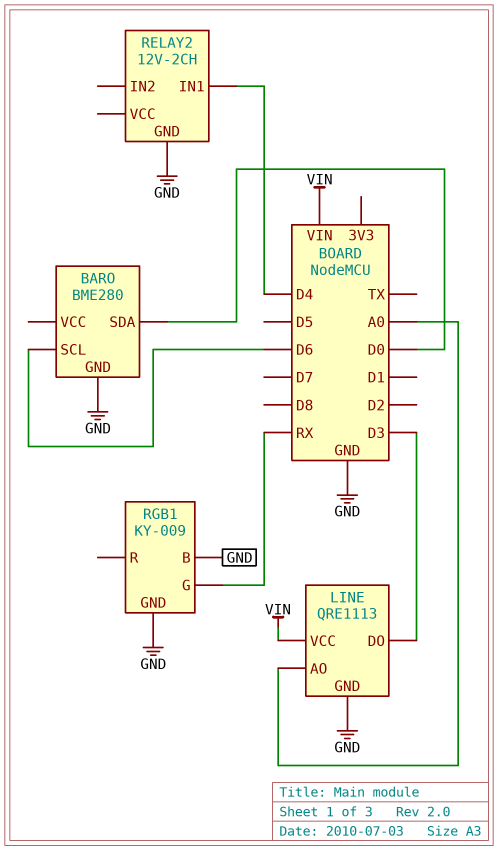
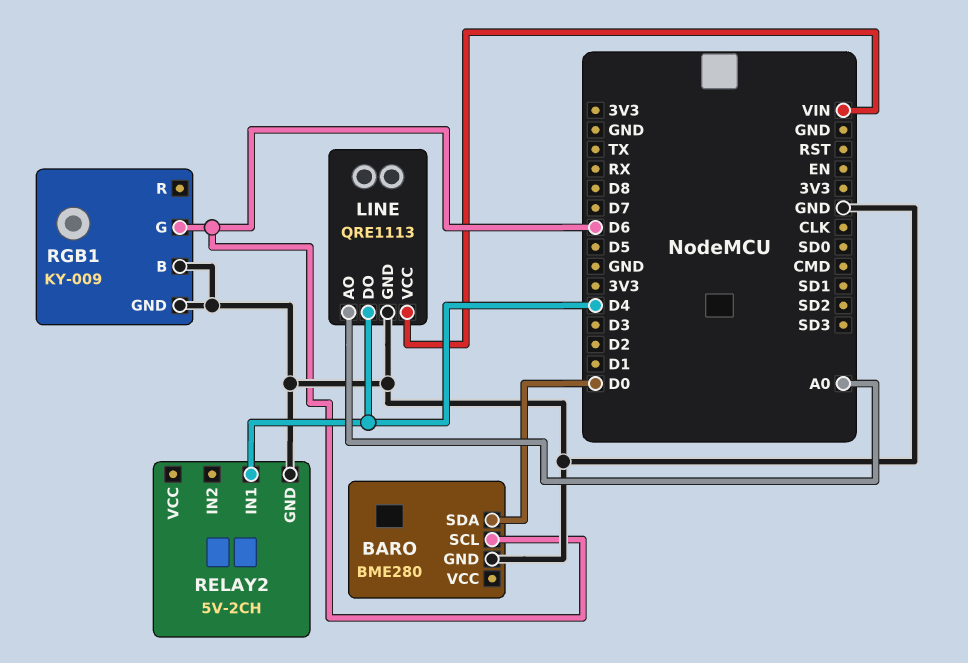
LINE pin DO: D3 -> D4
RELAY2: 12V-2CH -> 5V-2CH
RGB1 pin G: RX -> D6

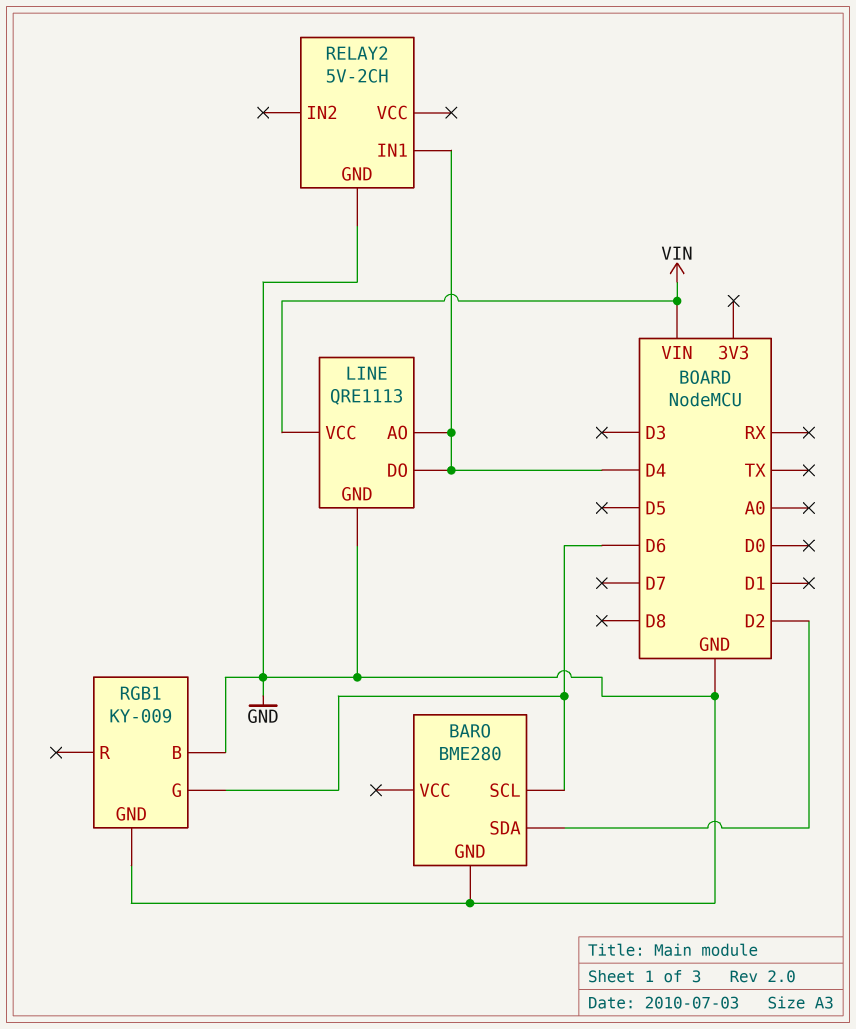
BARO pin SDA: D0 -> D2
LINE pin AO: A0 -> D4

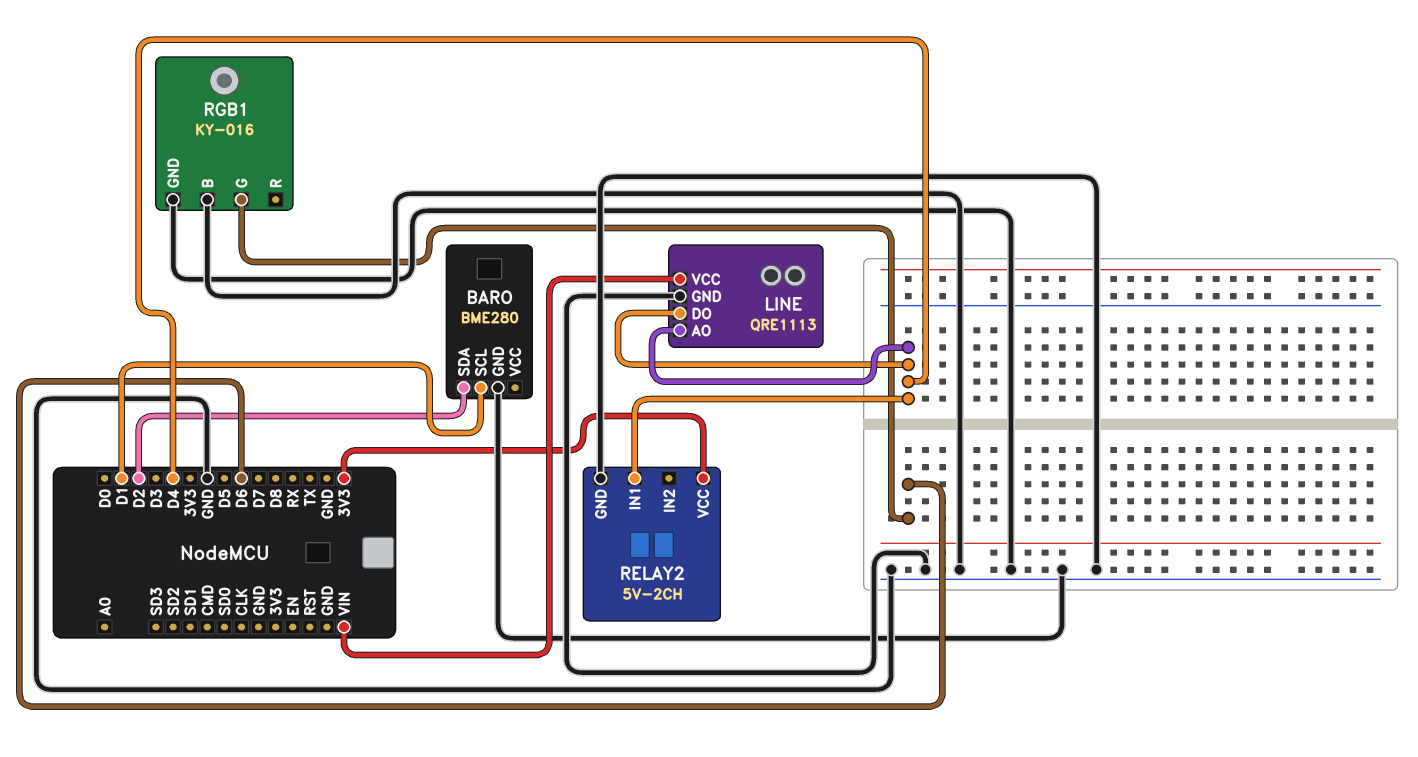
BARO pin SCL: D6 -> D1
RELAY2 pin VCC: none -> 3V3
RGB1: KY-009 -> KY-016

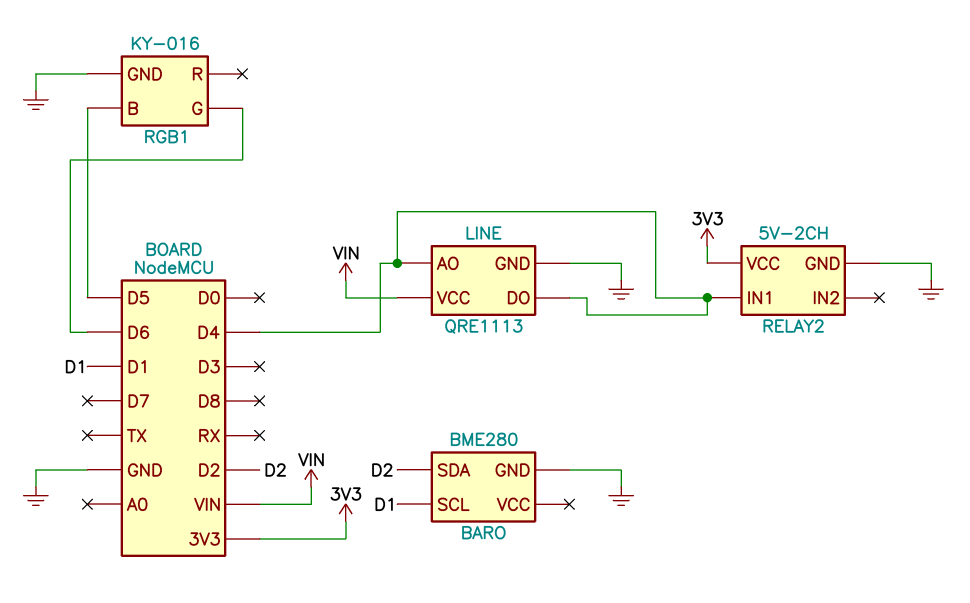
RGB1 pin B: GND -> D5

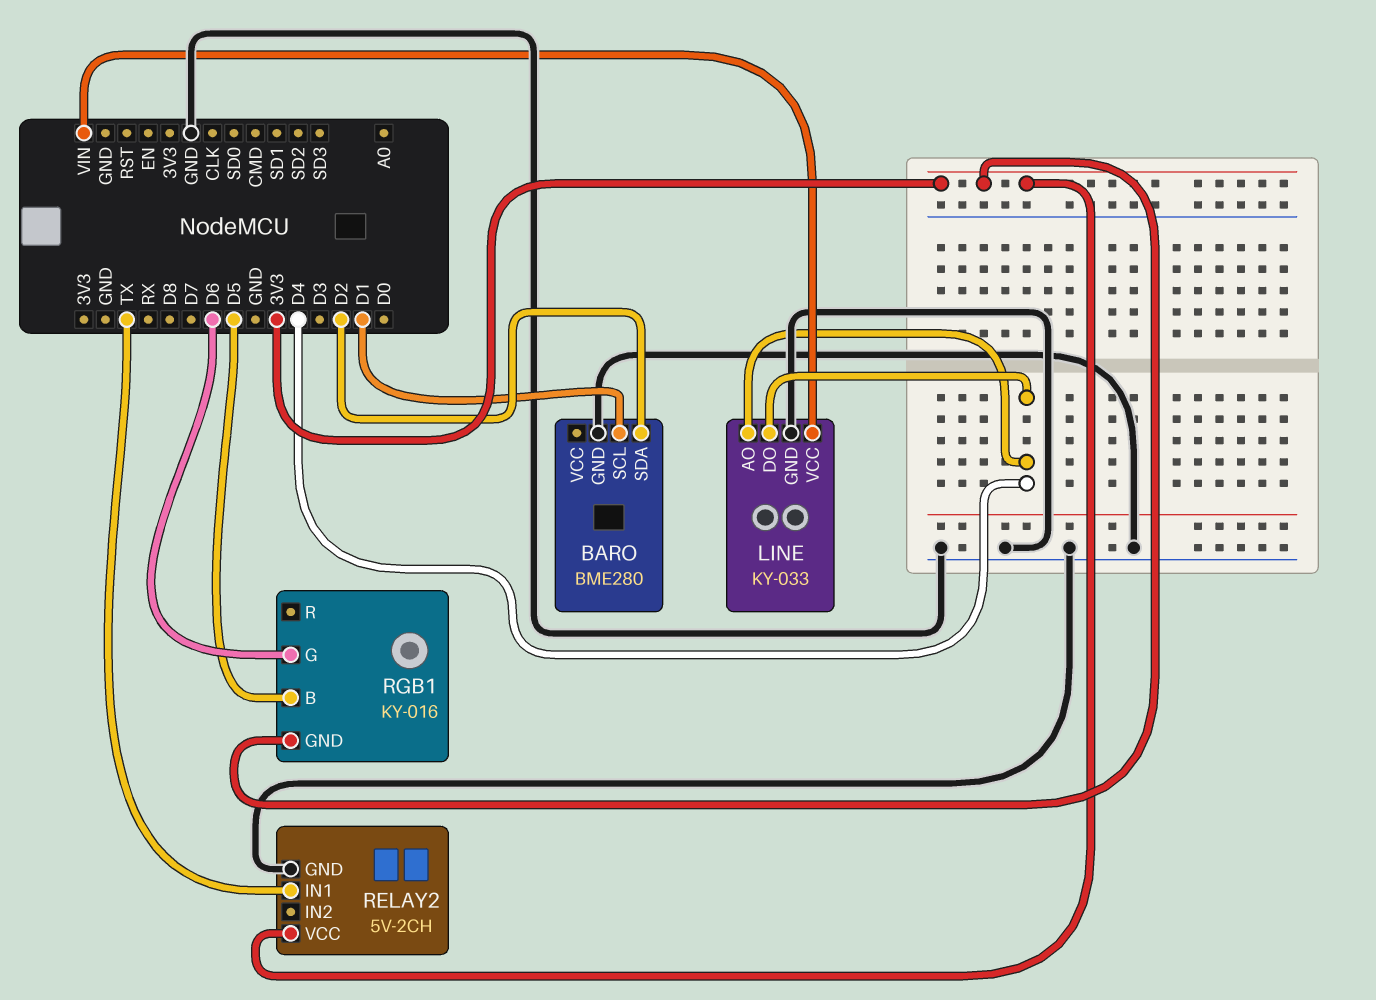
LINE: QRE1113 -> KY-033
RELAY2 pin IN1: D4 -> TX
RGB1 pin GND: GND -> 3V3

